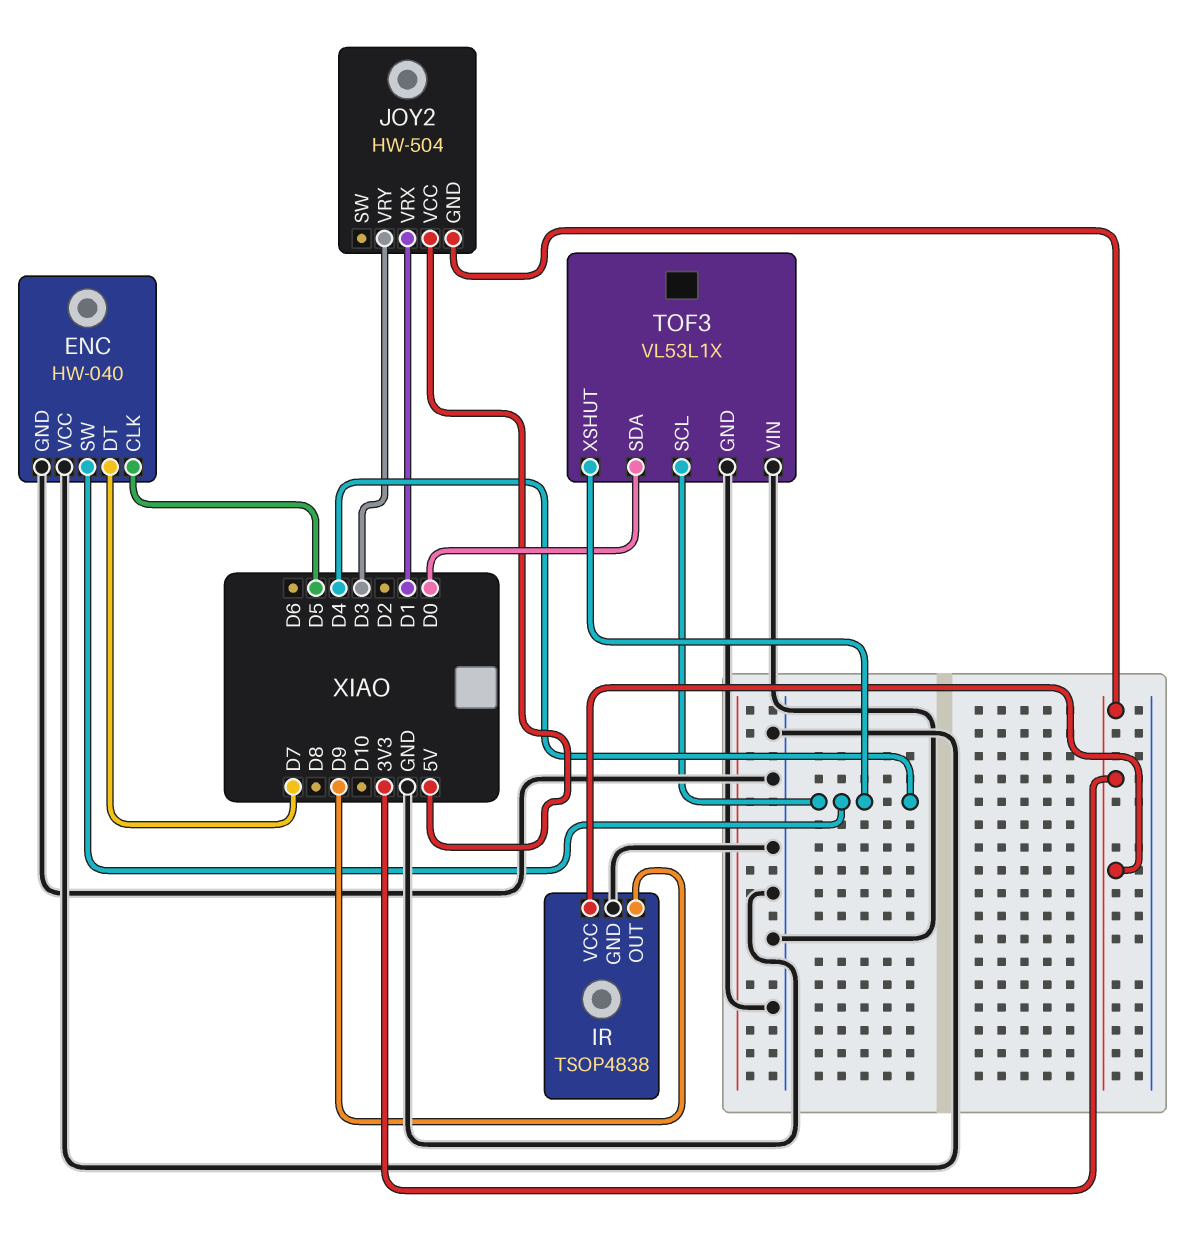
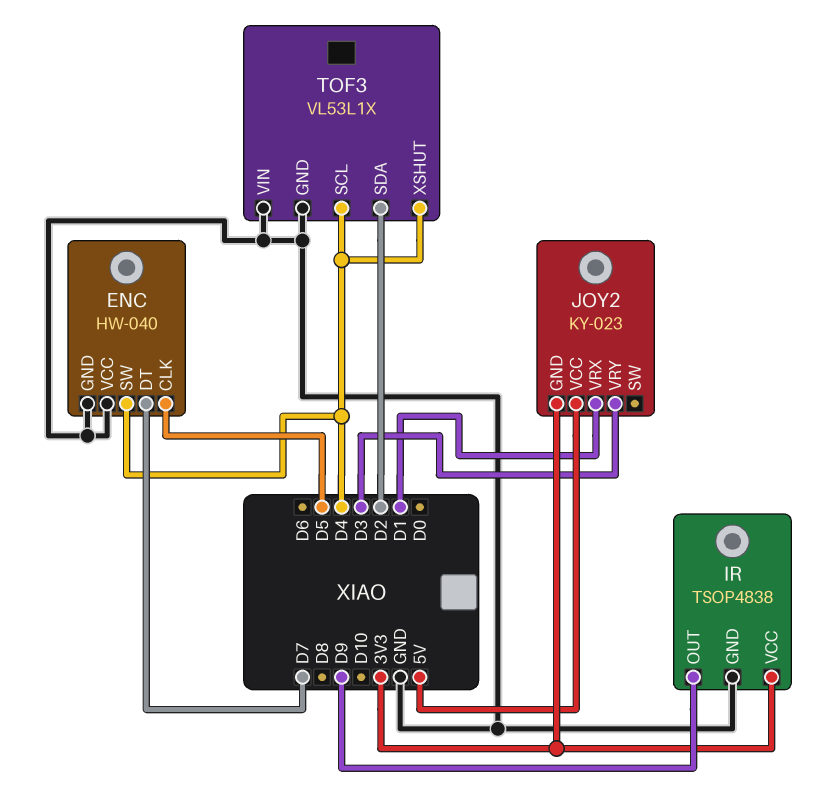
JOY2: HW-504 -> KY-023
TOF3 pin SDA: D0 -> D2

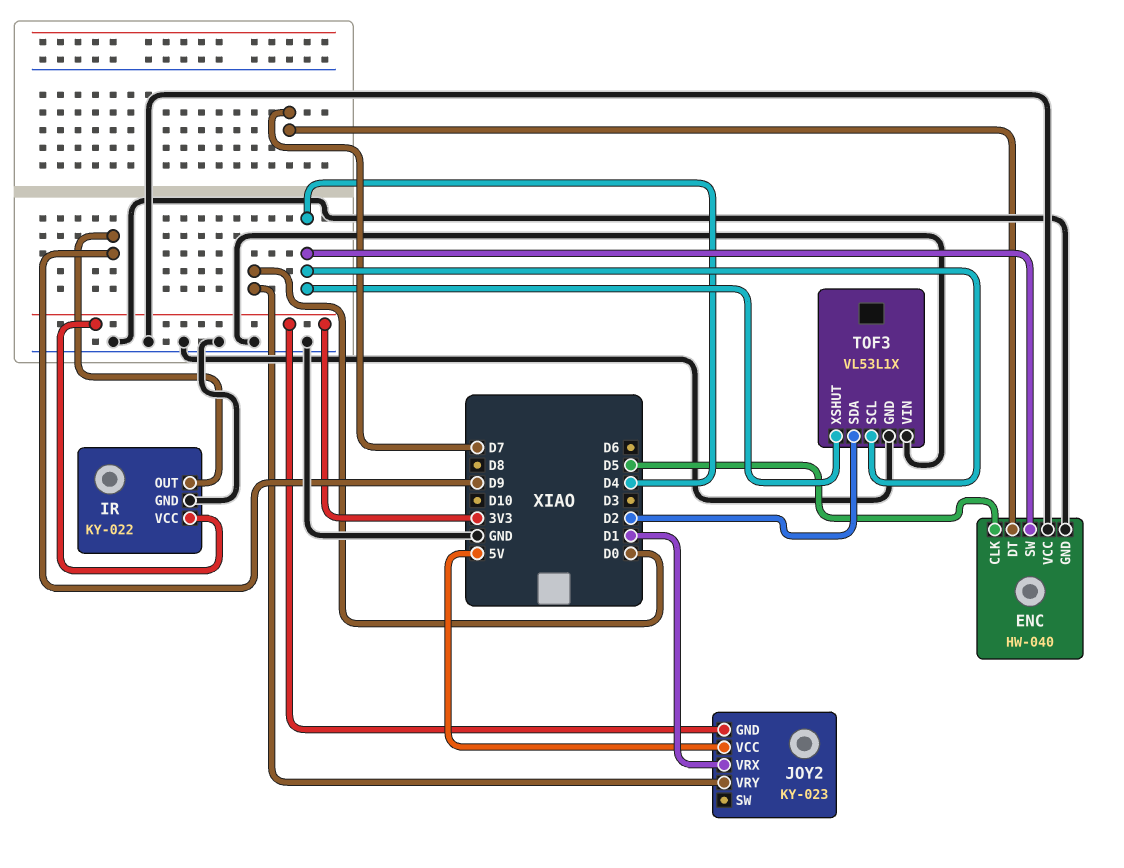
IR: TSOP4838 -> KY-022
JOY2 pin VRY: D3 -> D0

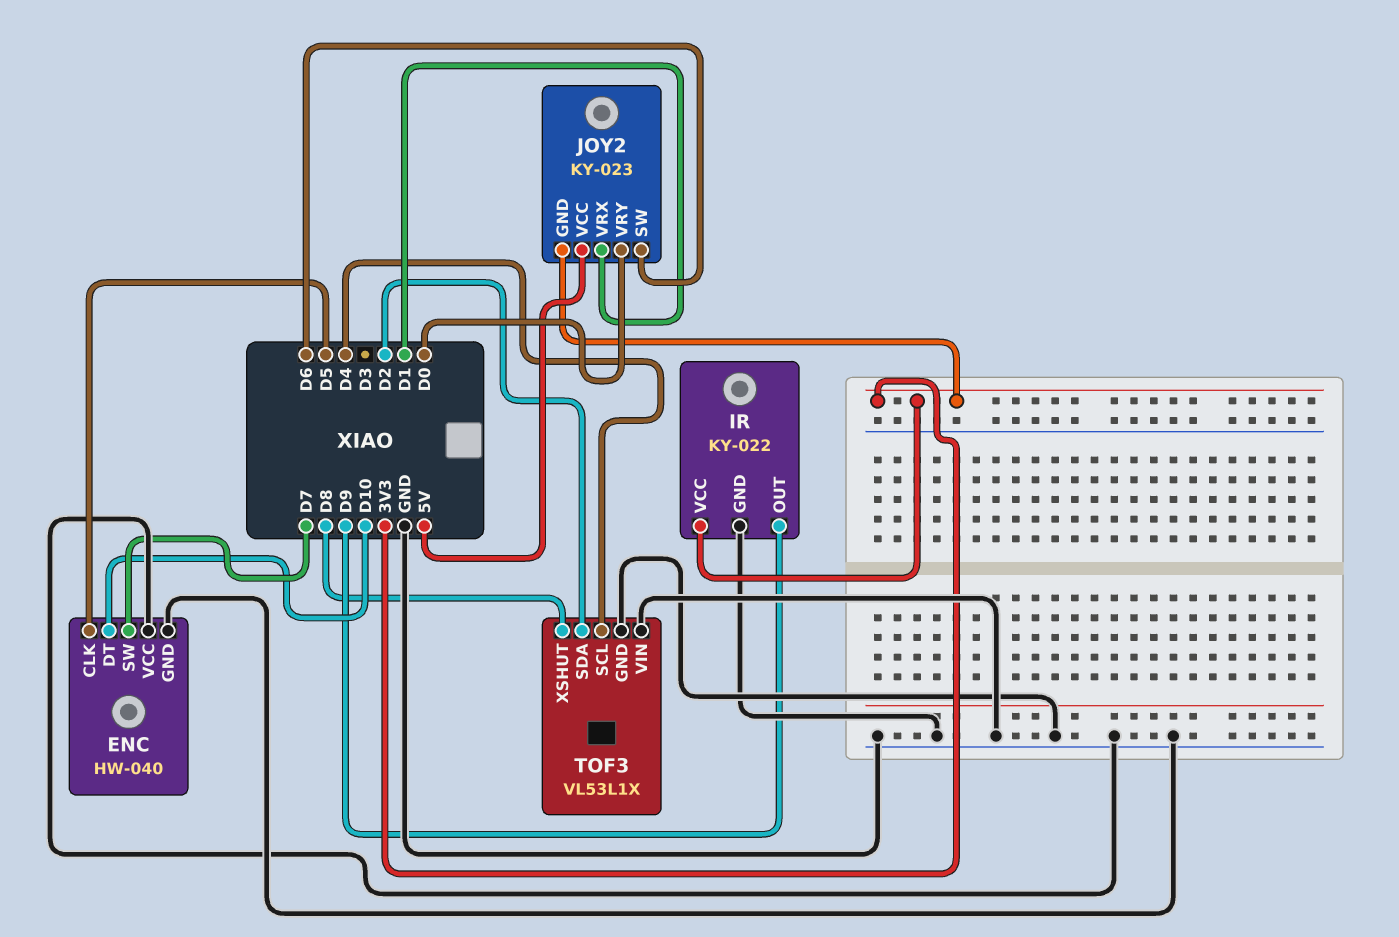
ENC pin DT: D7 -> D10
ENC pin SW: D4 -> D7
JOY2 pin SW: none -> D6
TOF3 pin XSHUT: D4 -> D8

